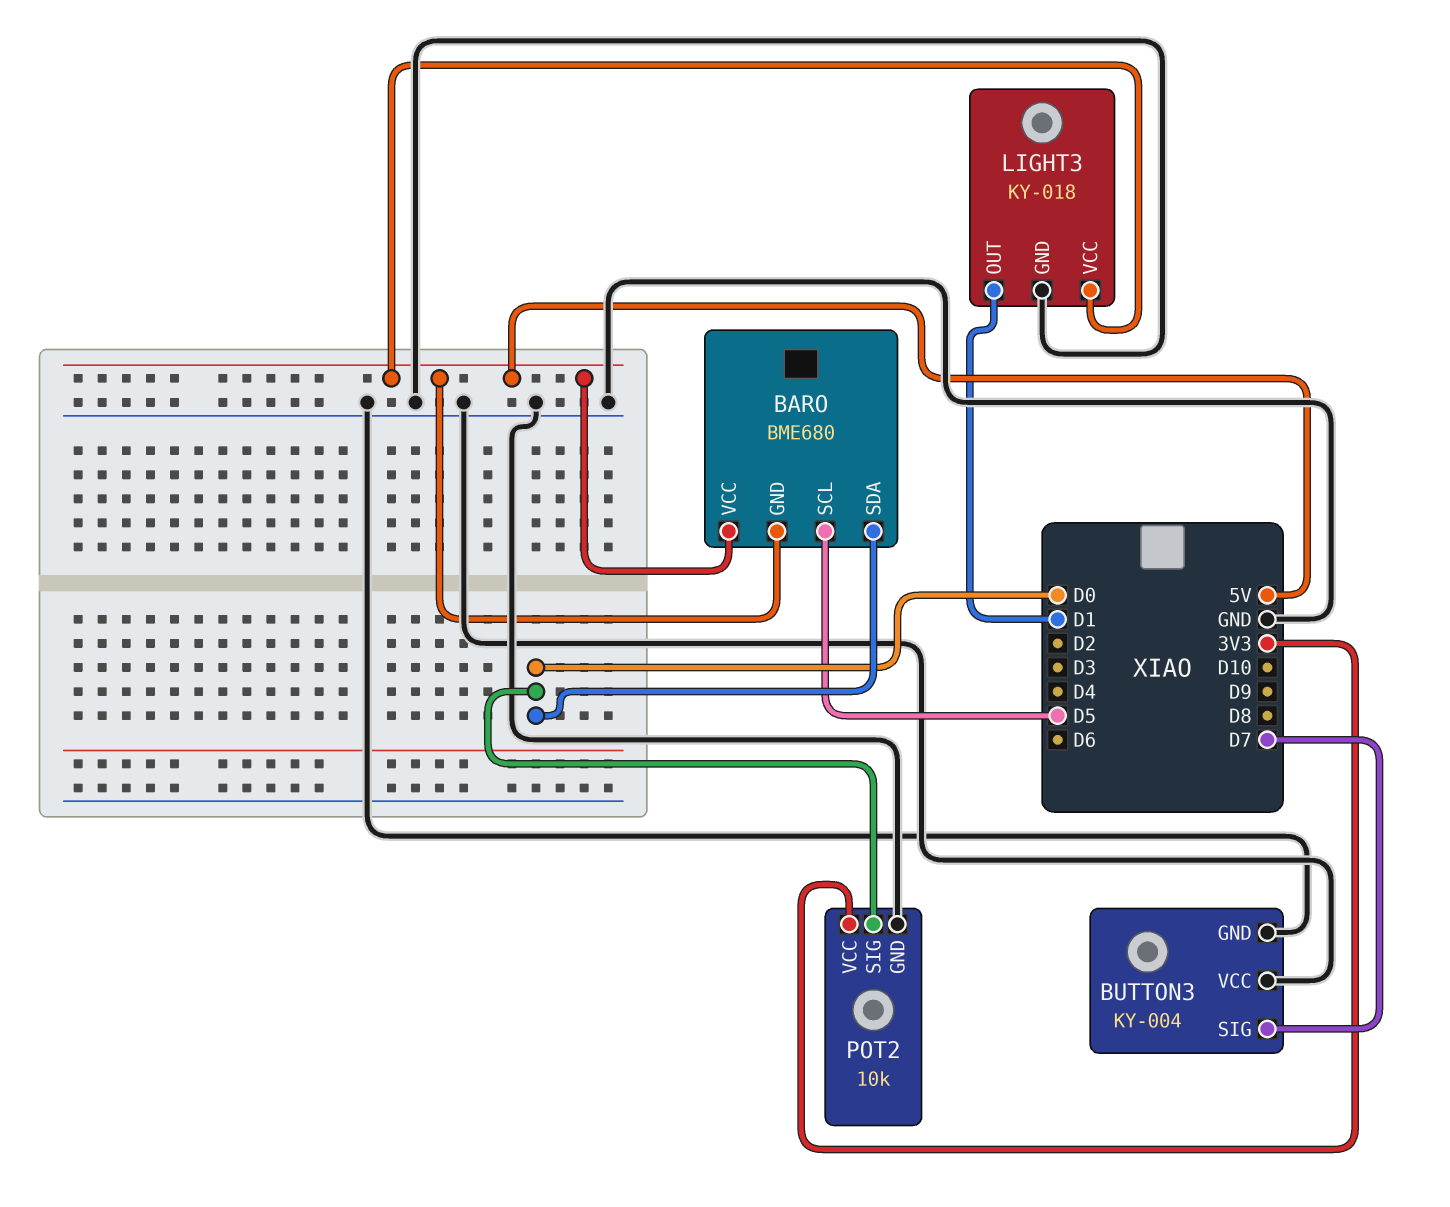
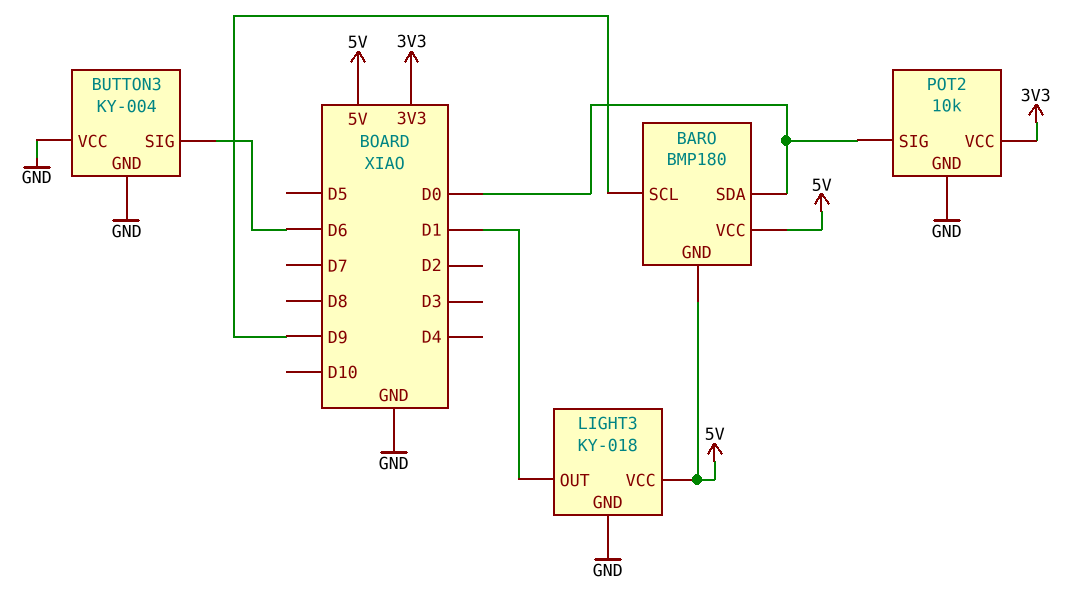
BARO: BME680 -> BMP180
BARO pin SCL: D5 -> D9
BUTTON3 pin SIG: D7 -> D6

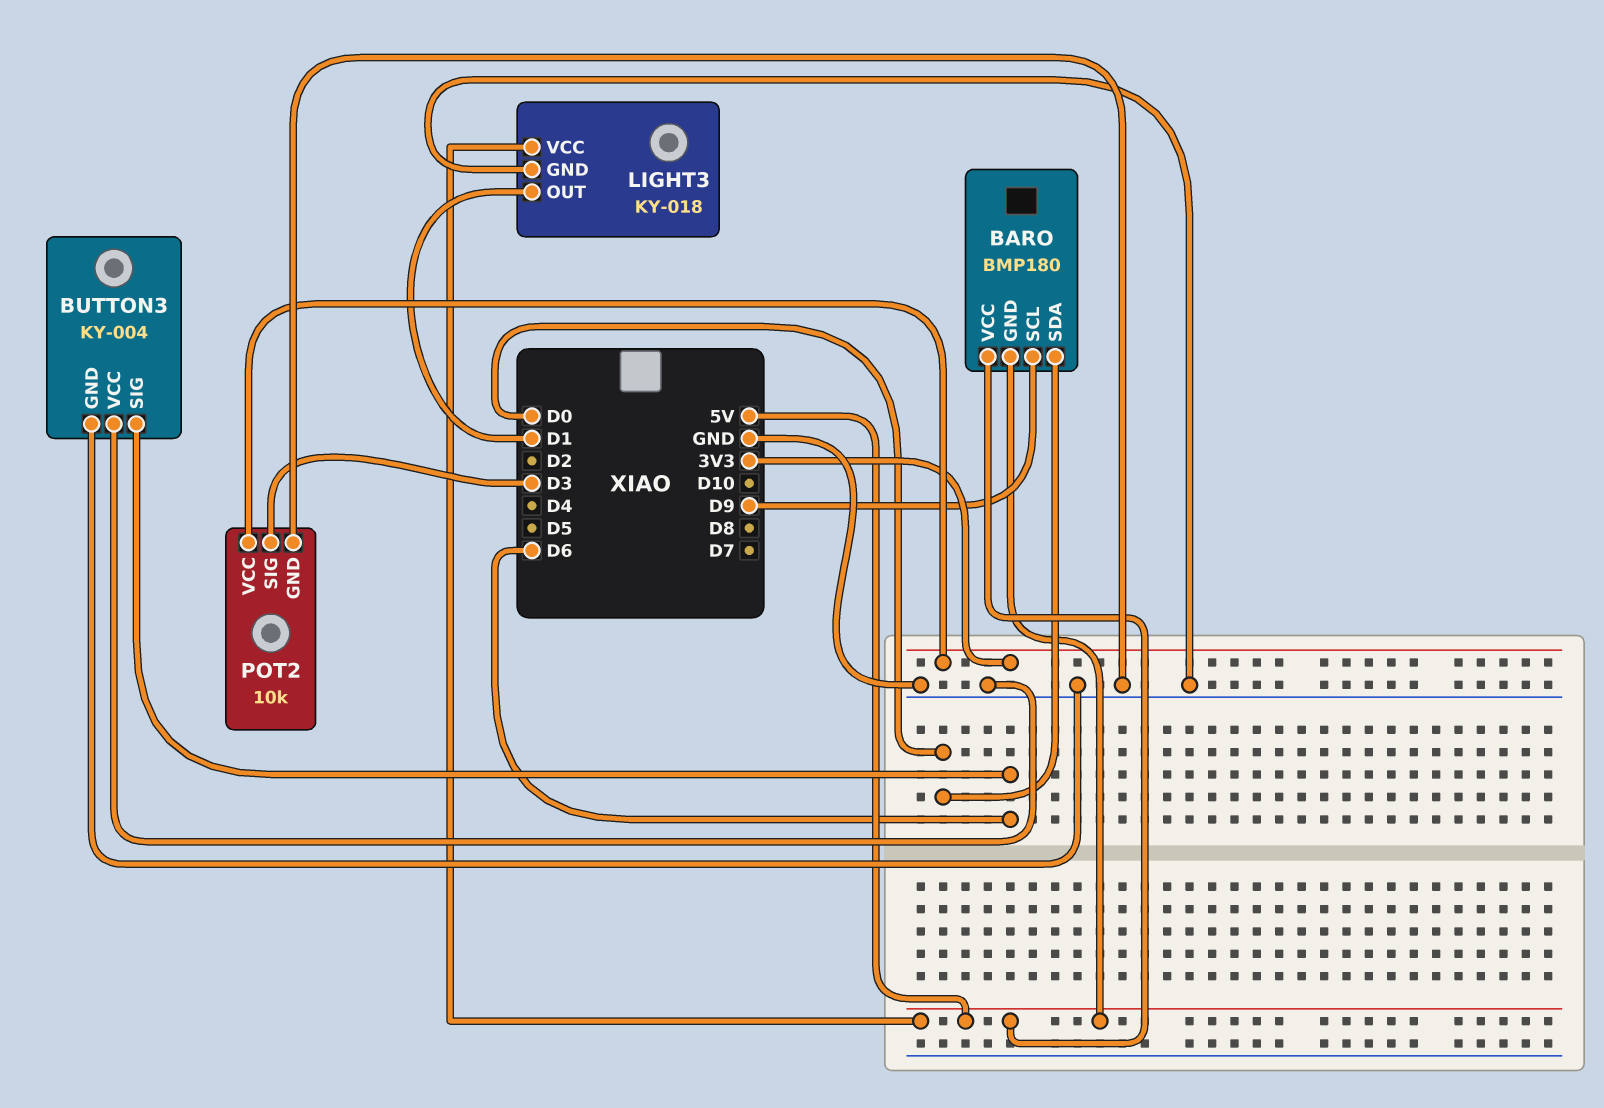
POT2 pin SIG: D0 -> D3

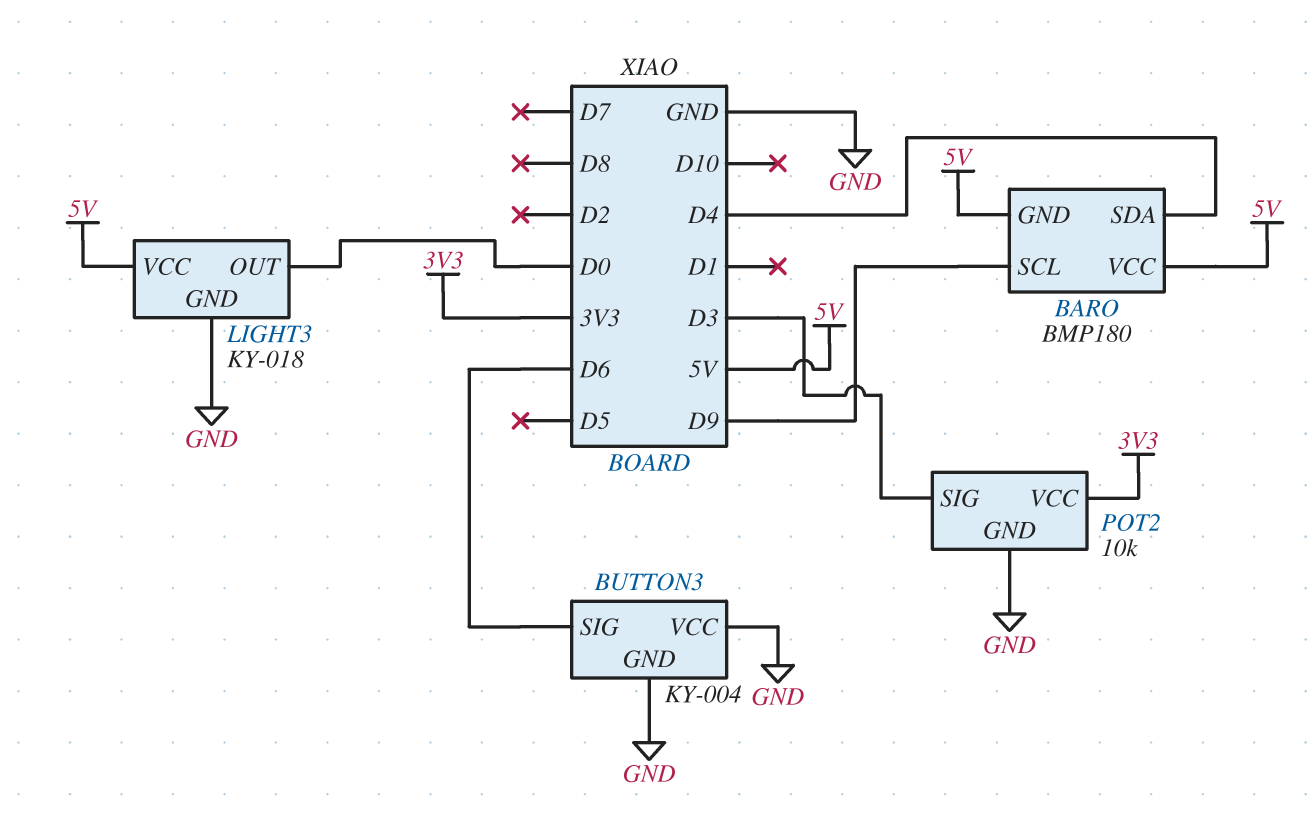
BARO pin SDA: D0 -> D4
LIGHT3 pin OUT: D1 -> D0

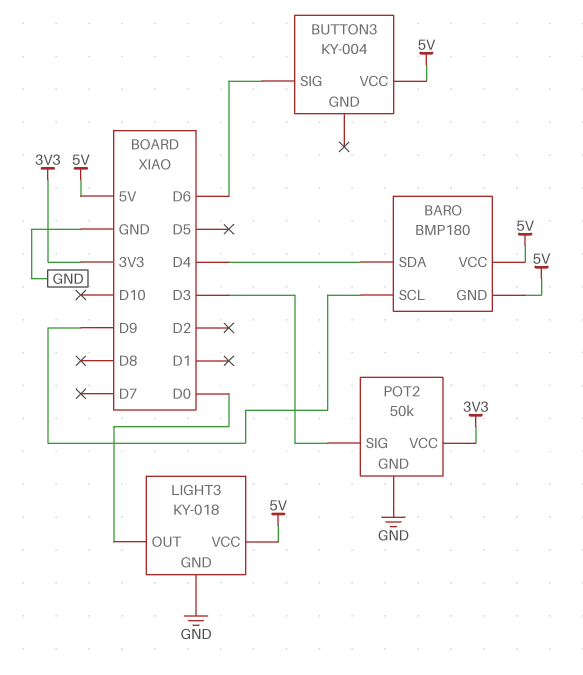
BUTTON3 pin GND: GND -> none
BUTTON3 pin VCC: GND -> 5V
POT2: 10k -> 50k

